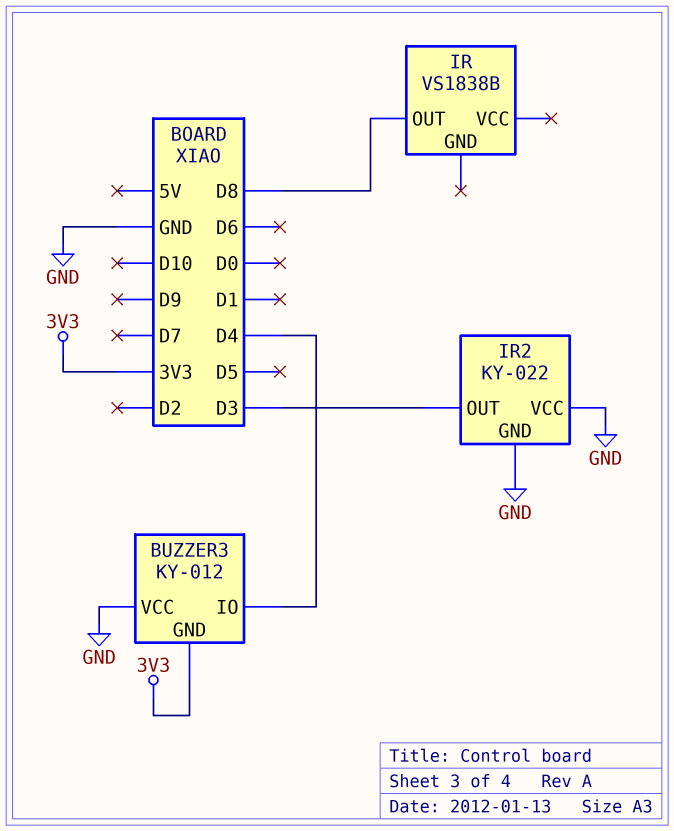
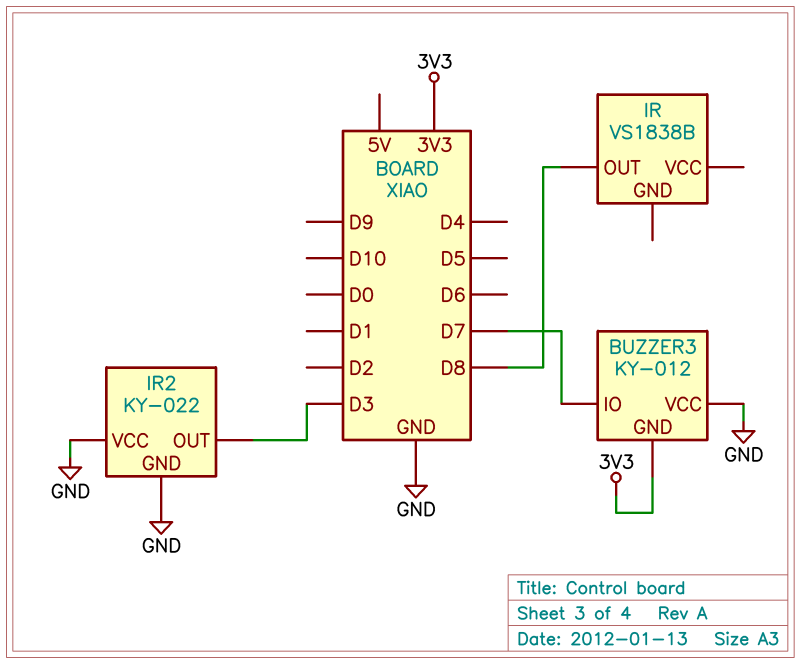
BUZZER3 pin IO: D4 -> D7

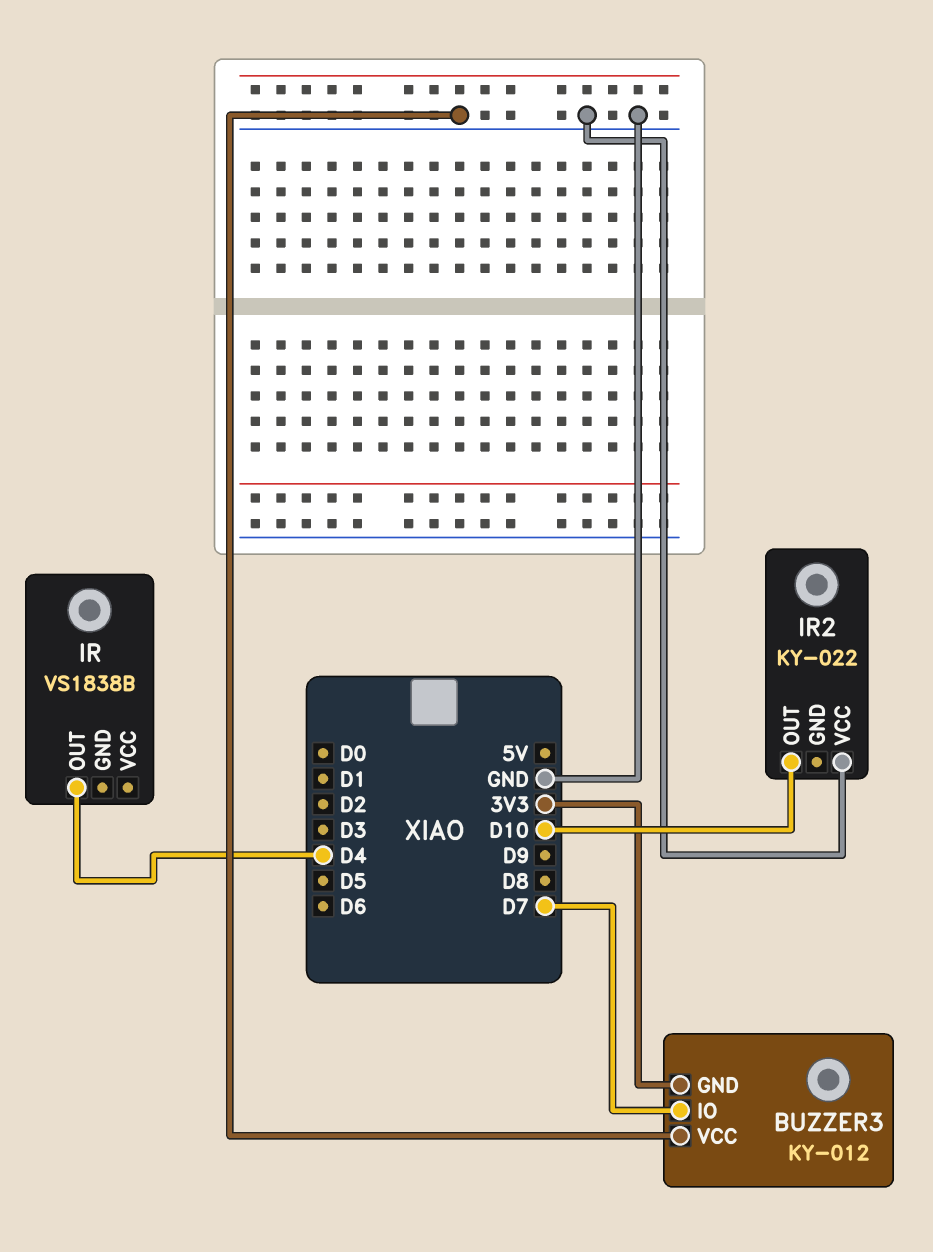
IR pin OUT: D8 -> D4
IR2 pin GND: GND -> none
IR2 pin OUT: D3 -> D10

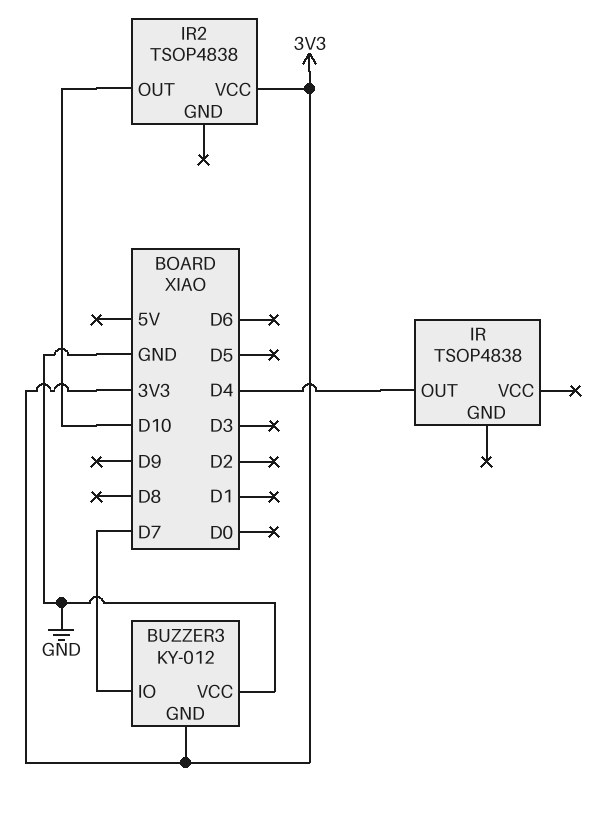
IR: VS1838B -> TSOP4838
IR2: KY-022 -> TSOP4838
IR2 pin VCC: GND -> 3V3

